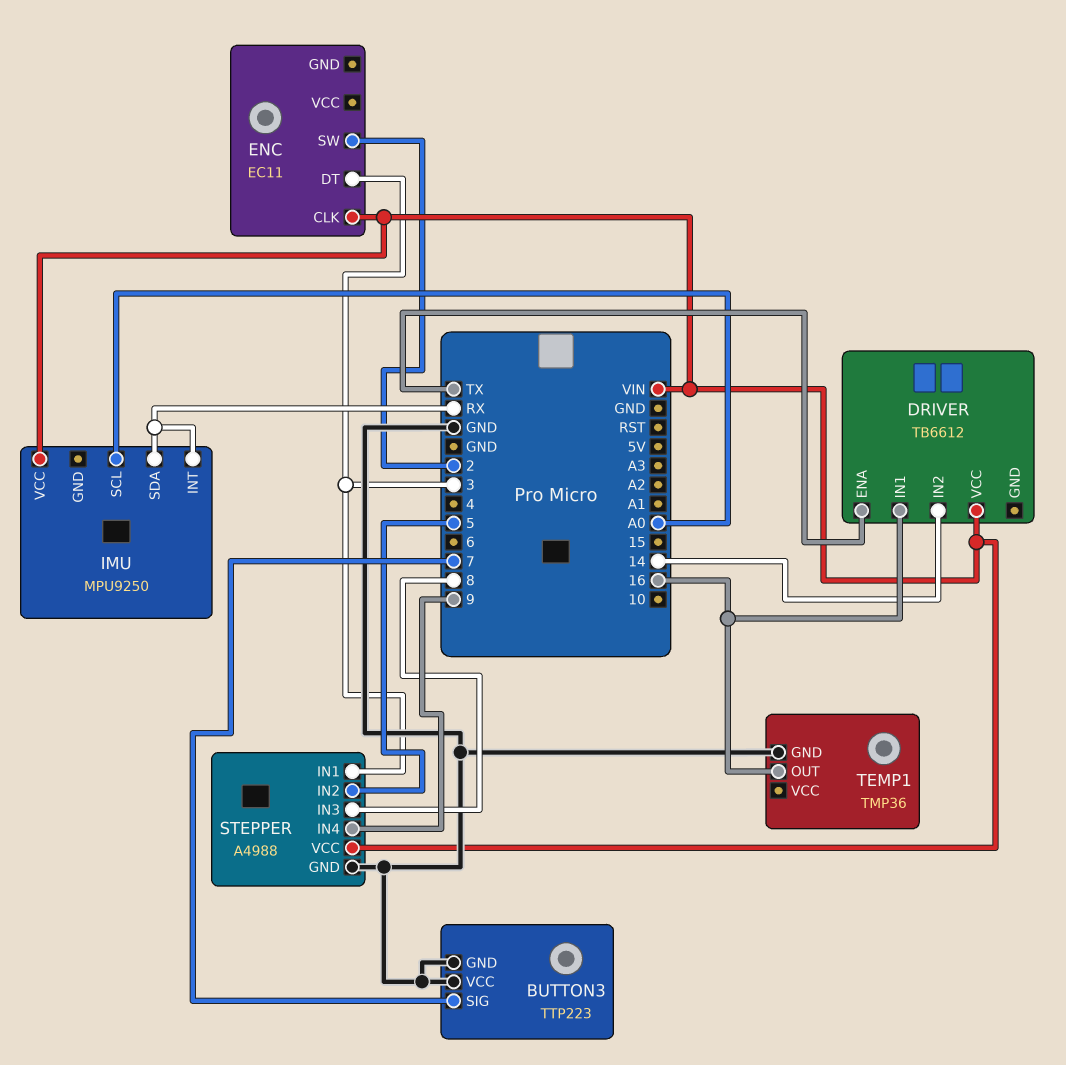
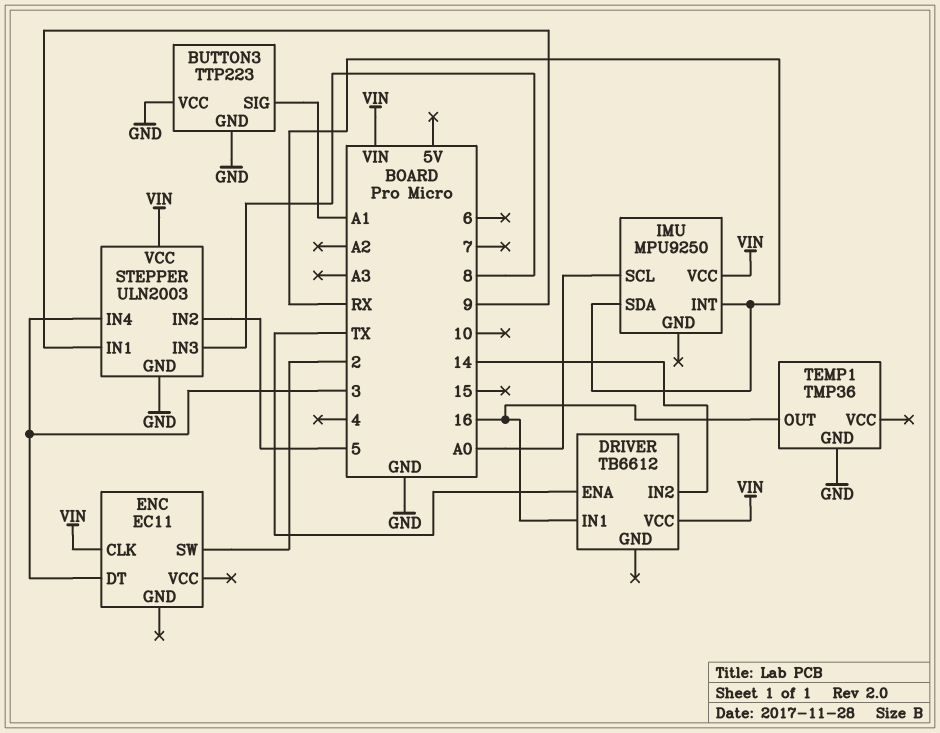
BUTTON3 pin SIG: 7 -> A1
STEPPER: A4988 -> ULN2003
STEPPER pin IN1: 3 -> 9
STEPPER pin IN4: 9 -> 3

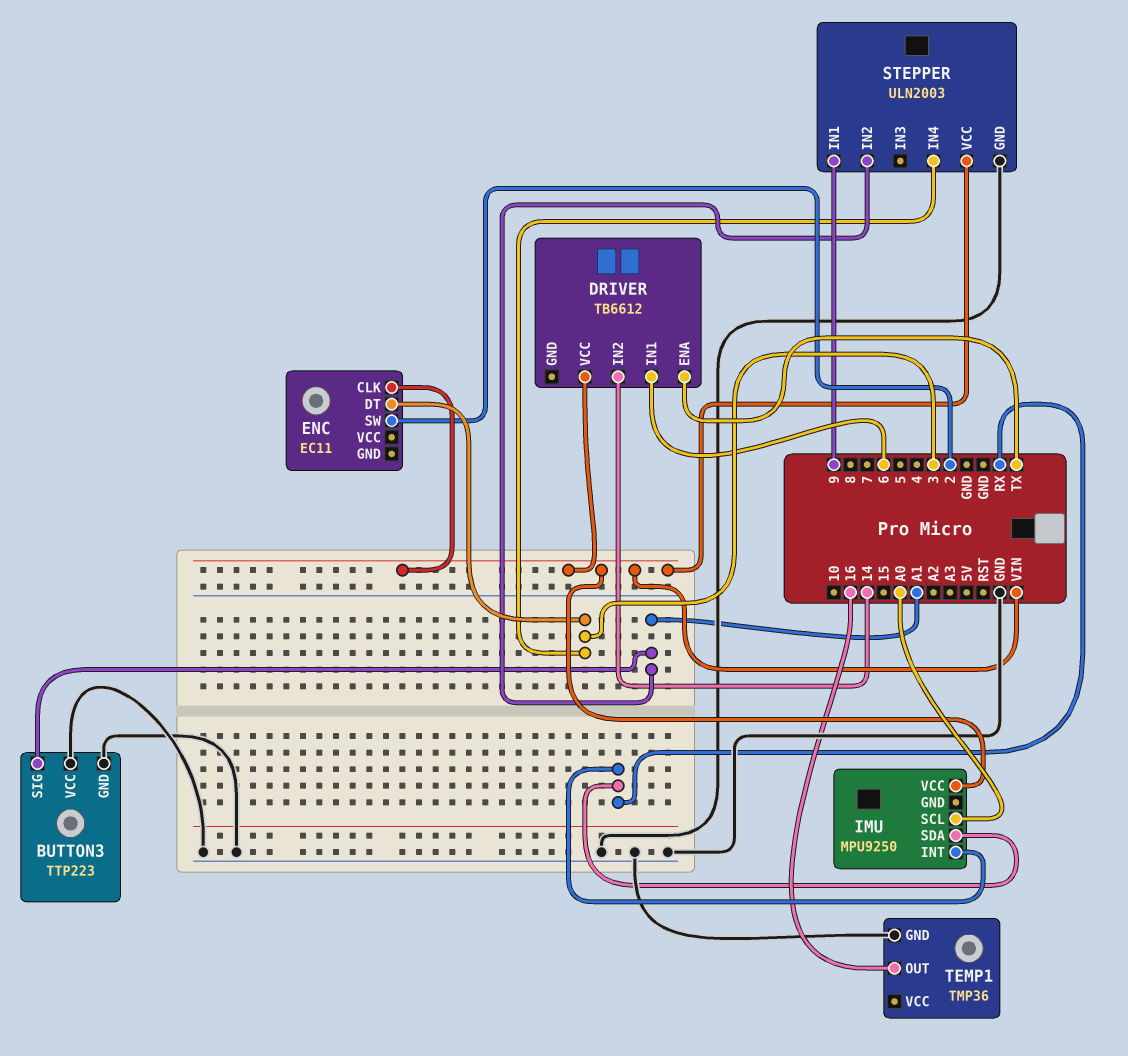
DRIVER pin IN1: 16 -> 6
STEPPER pin IN2: 5 -> A1
STEPPER pin IN3: 8 -> none

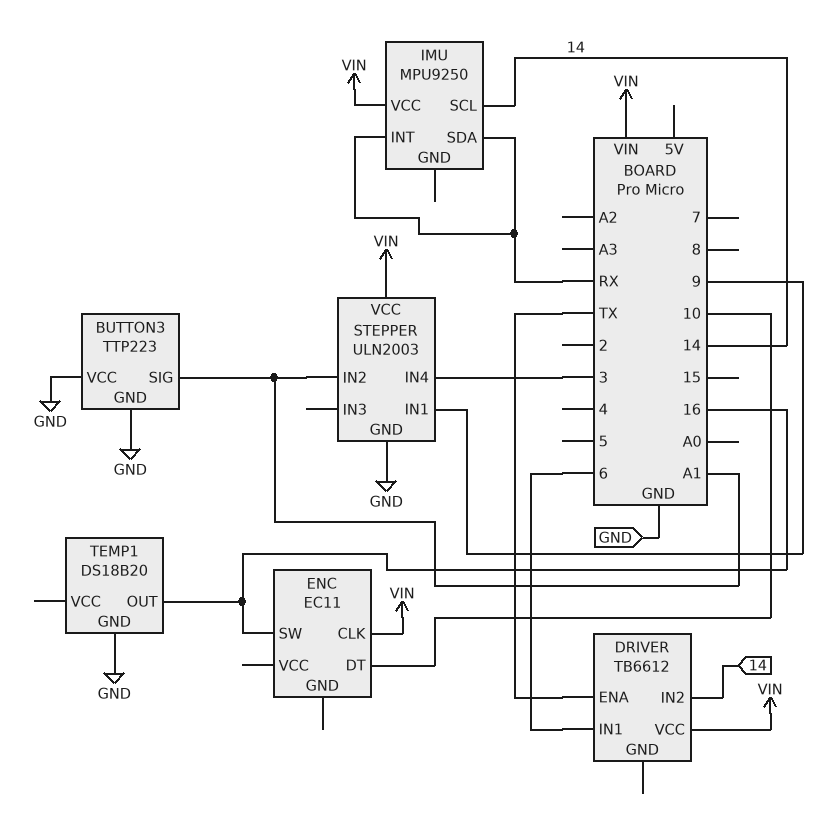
ENC pin DT: 3 -> 10
ENC pin SW: 2 -> 16
IMU pin SCL: A0 -> 14
TEMP1: TMP36 -> DS18B20

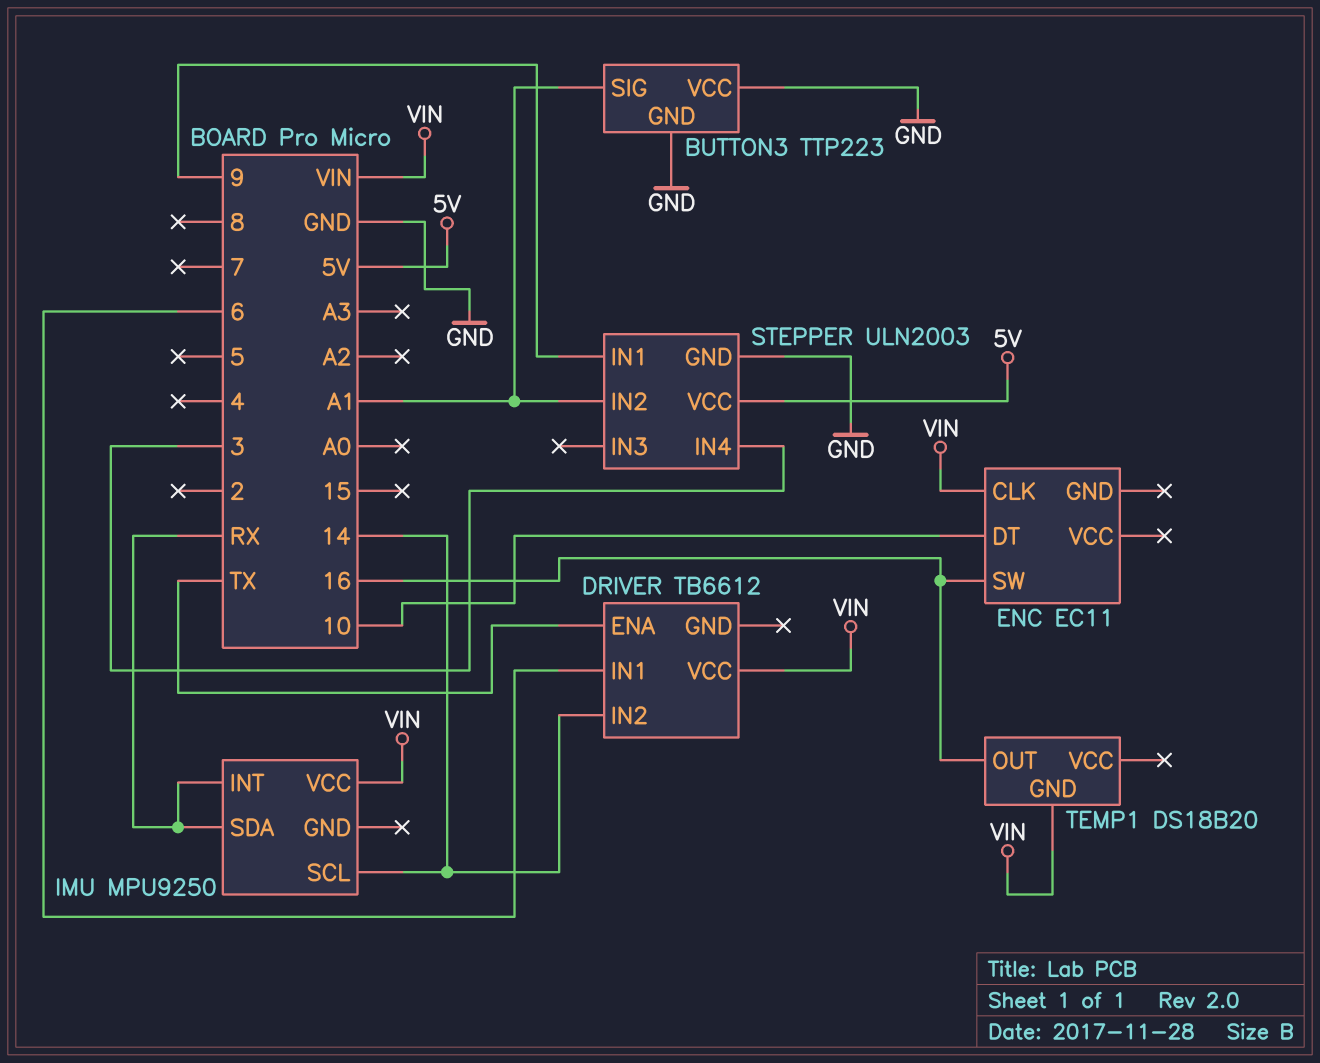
STEPPER pin VCC: VIN -> 5V
TEMP1 pin GND: GND -> VIN

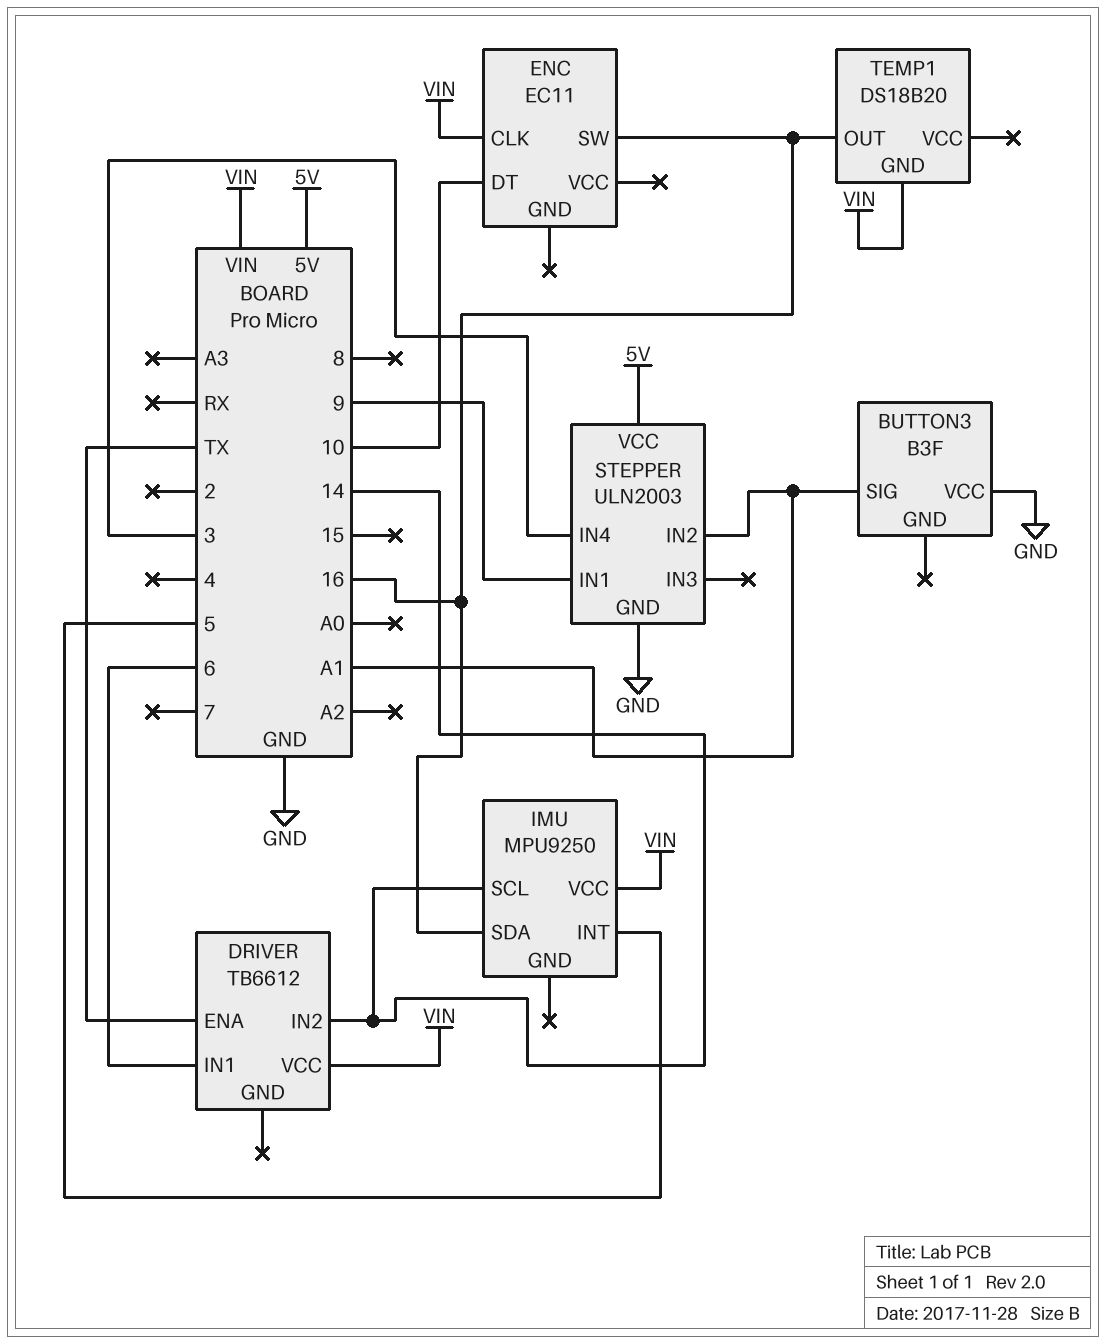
BUTTON3: TTP223 -> B3F
BUTTON3 pin GND: GND -> none
IMU pin INT: RX -> 5
IMU pin SDA: RX -> 16

